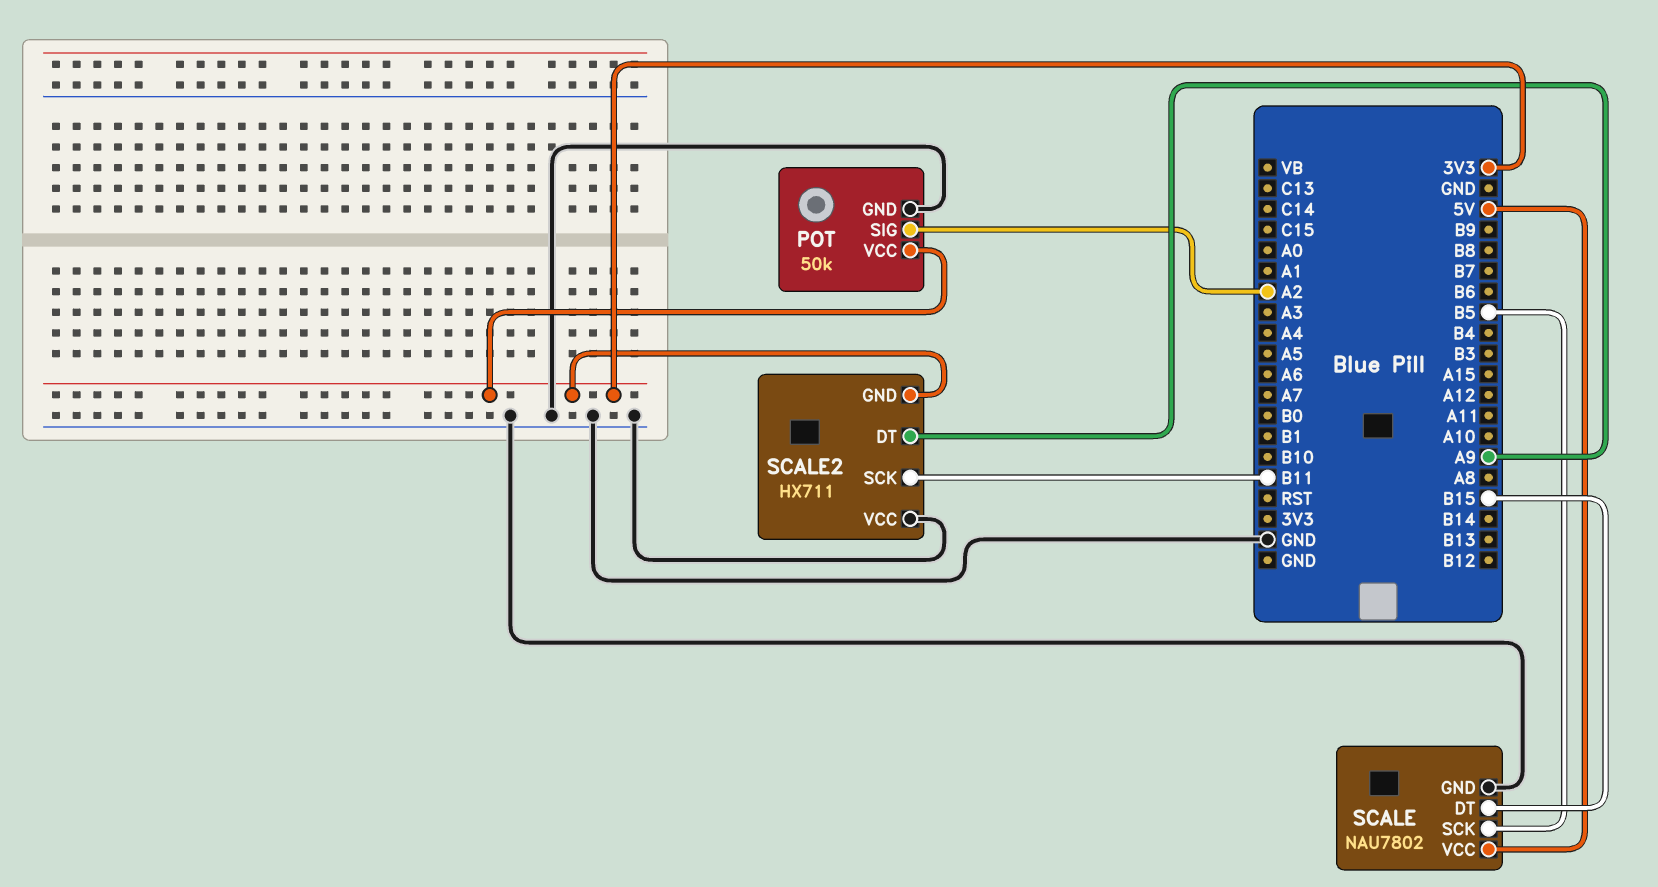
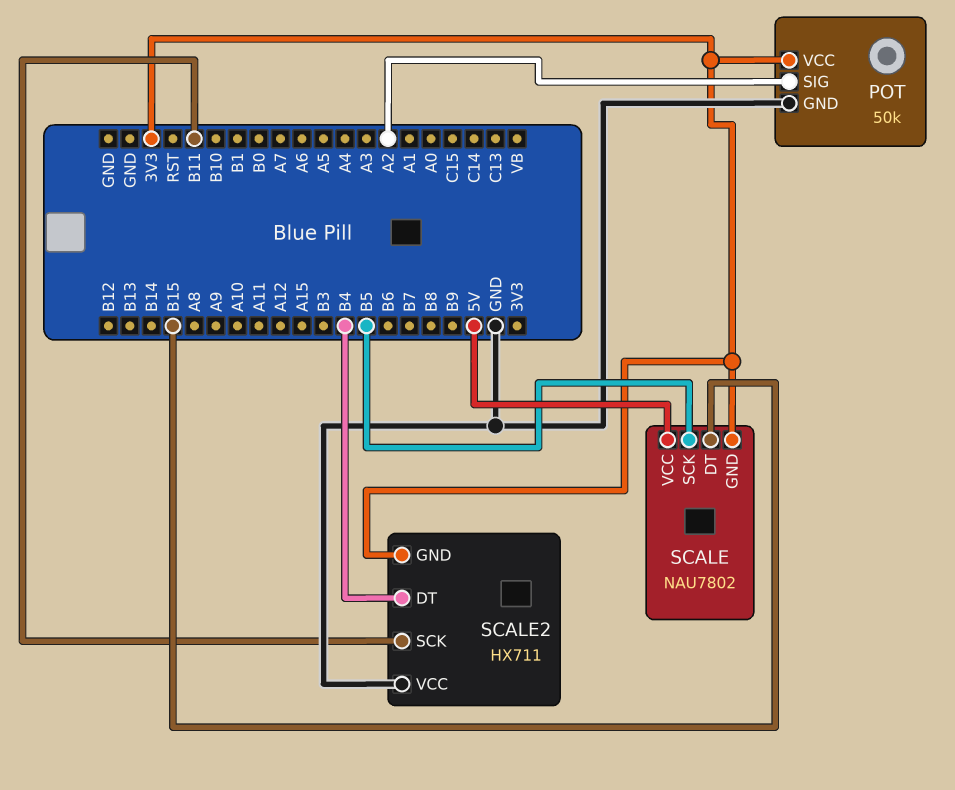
SCALE pin GND: GND -> 3V3
SCALE2 pin DT: A9 -> B4

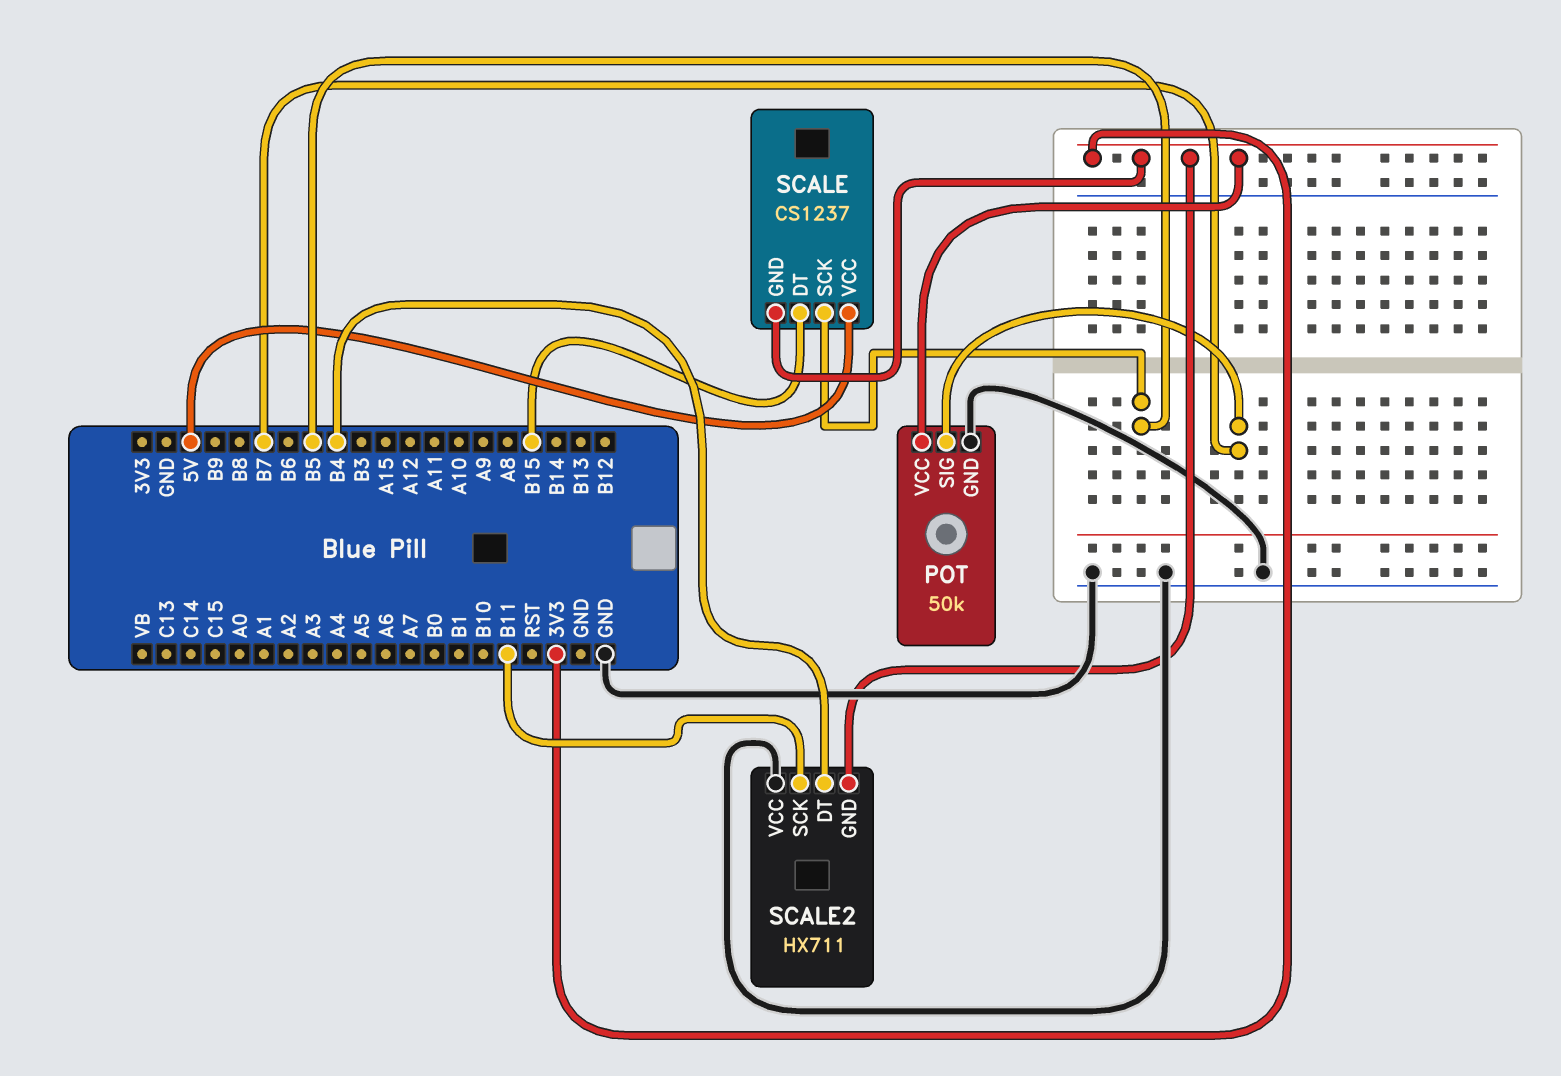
POT pin SIG: A2 -> B7
SCALE: NAU7802 -> CS1237

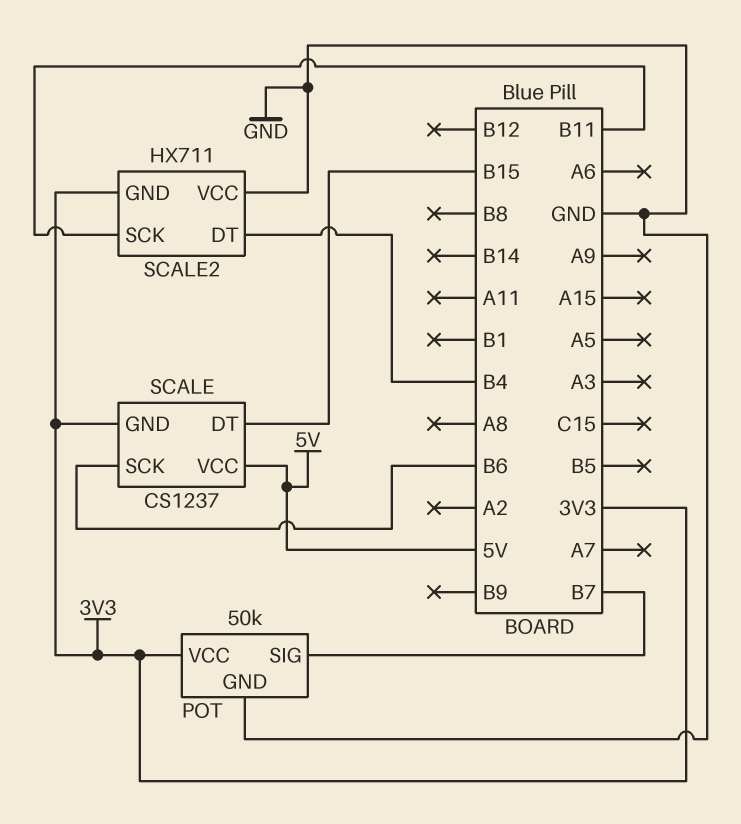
SCALE pin SCK: B5 -> B6

